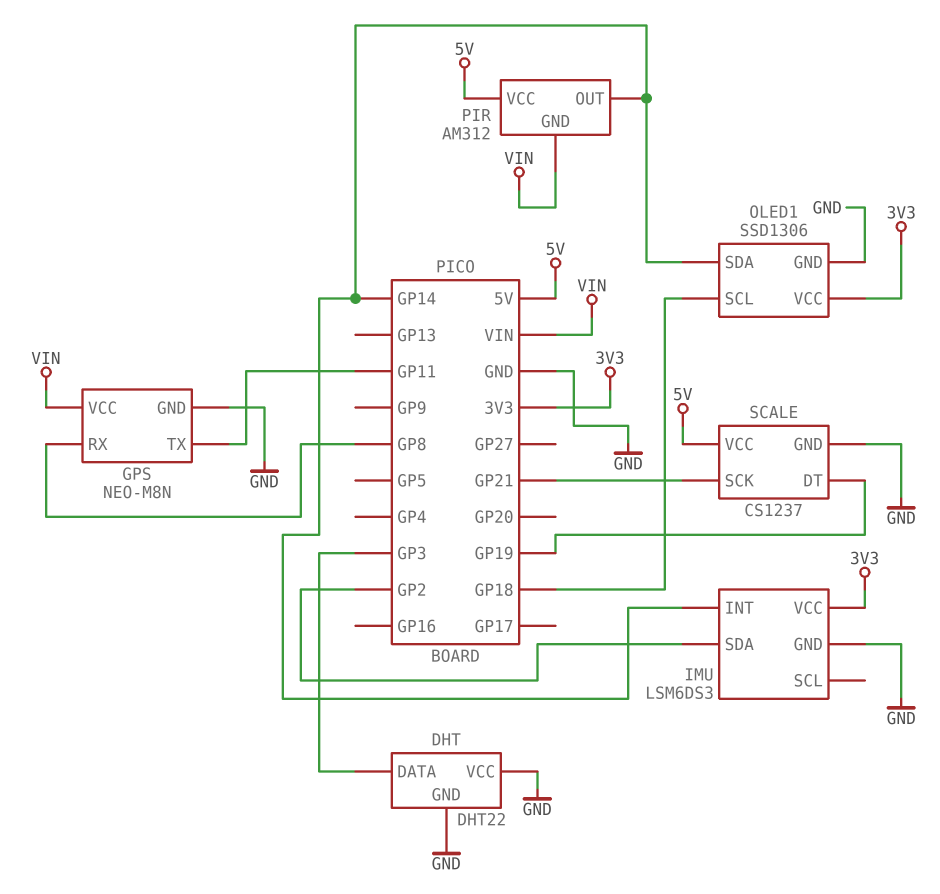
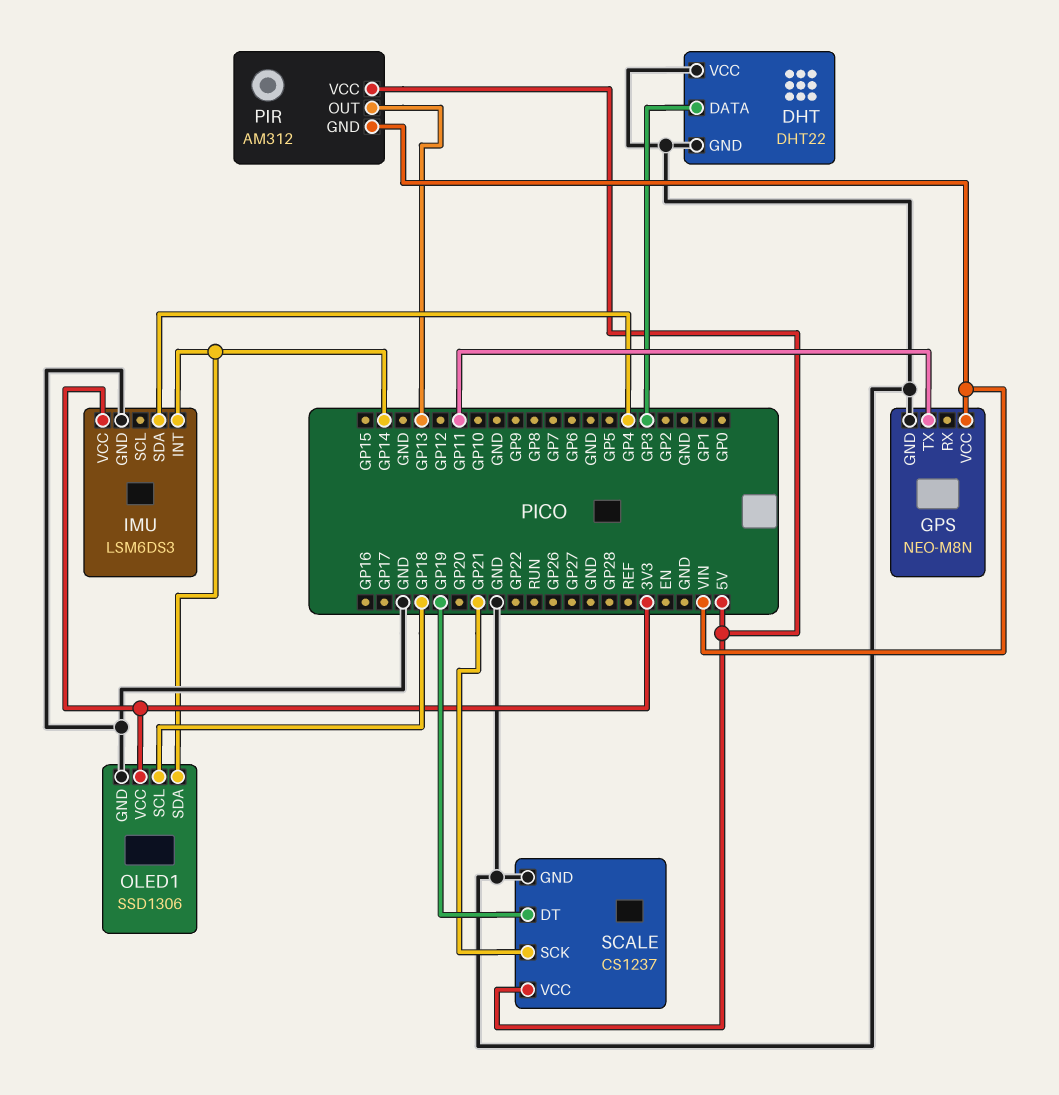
GPS pin RX: GP8 -> none
IMU pin SDA: GP2 -> GP4
PIR pin OUT: GP14 -> GP13

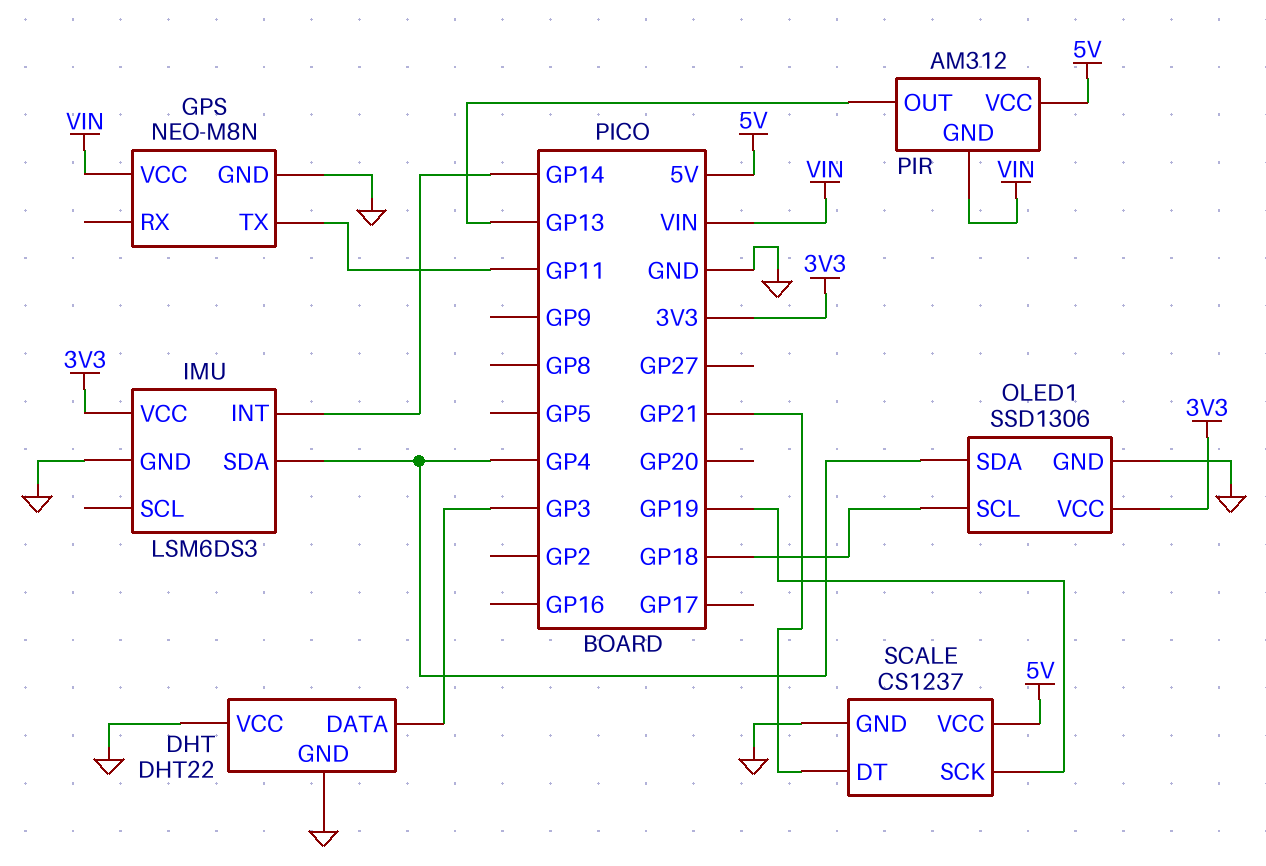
OLED1 pin SDA: GP14 -> GP4
SCALE pin DT: GP19 -> GP21
SCALE pin SCK: GP21 -> GP19

